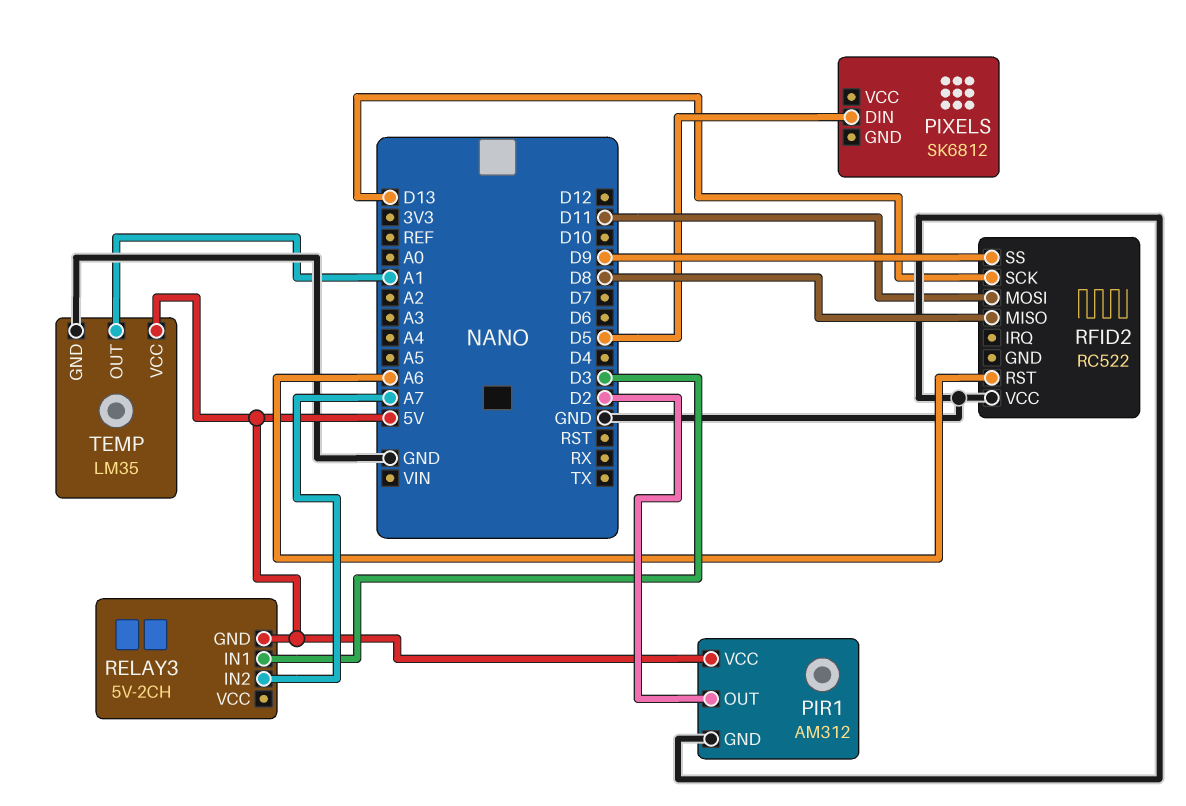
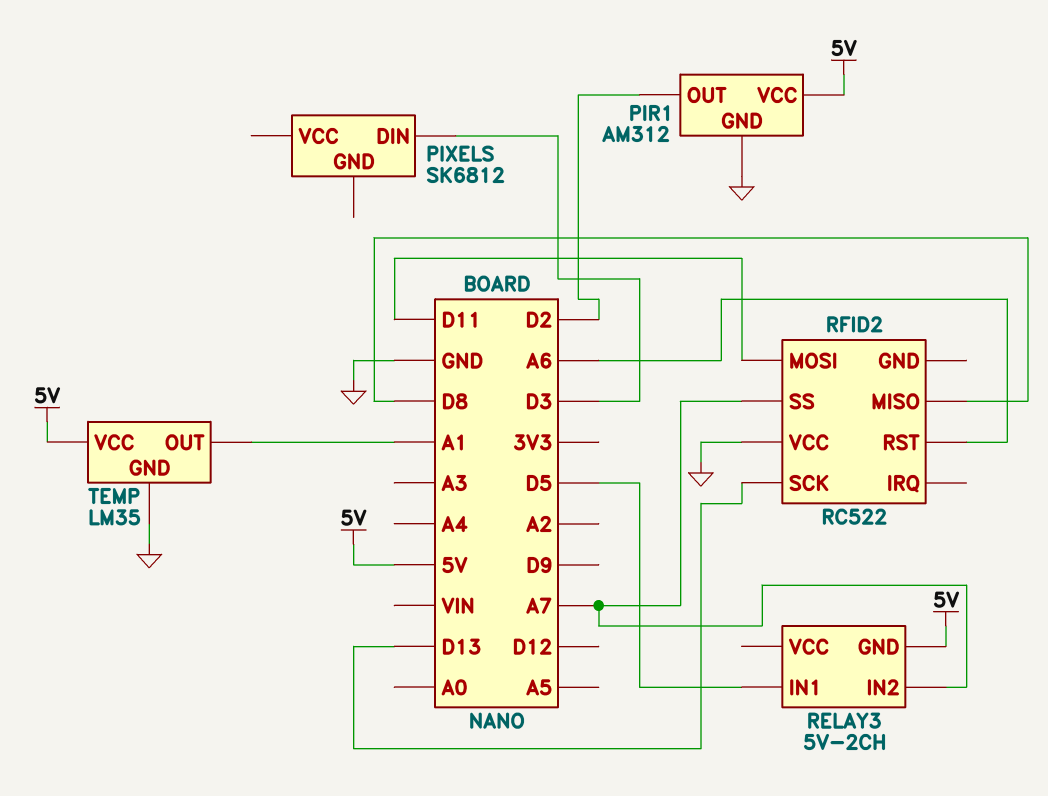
PIXELS pin DIN: D5 -> D3
RELAY3 pin IN1: D3 -> D5
RFID2 pin SS: D9 -> A7

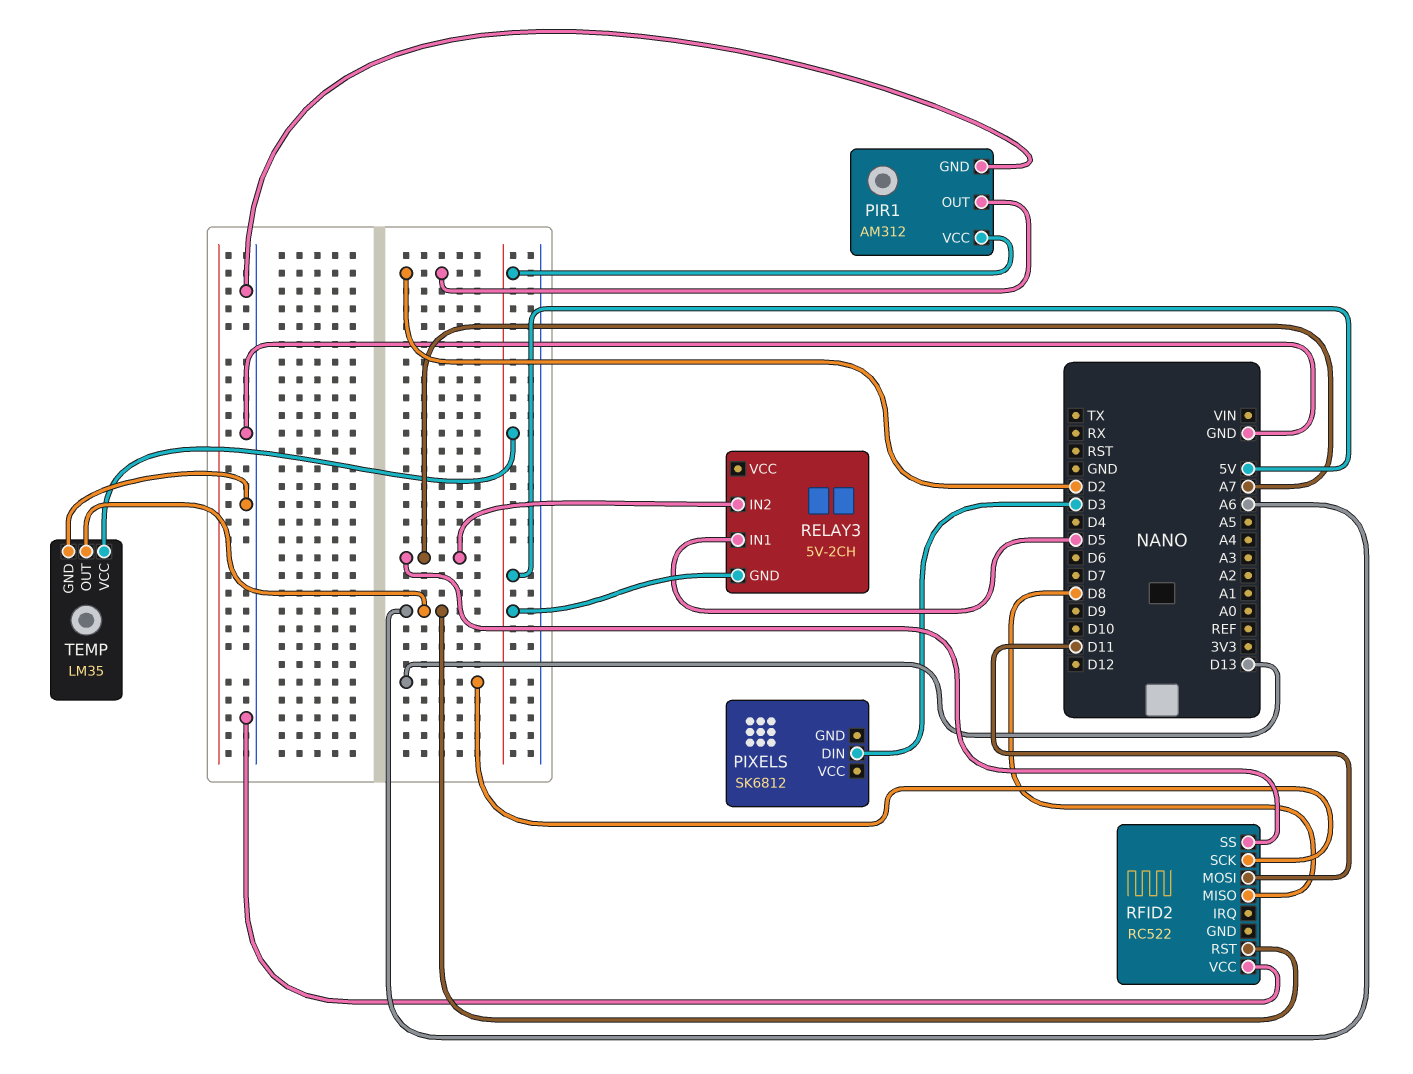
TEMP pin OUT: A1 -> A6

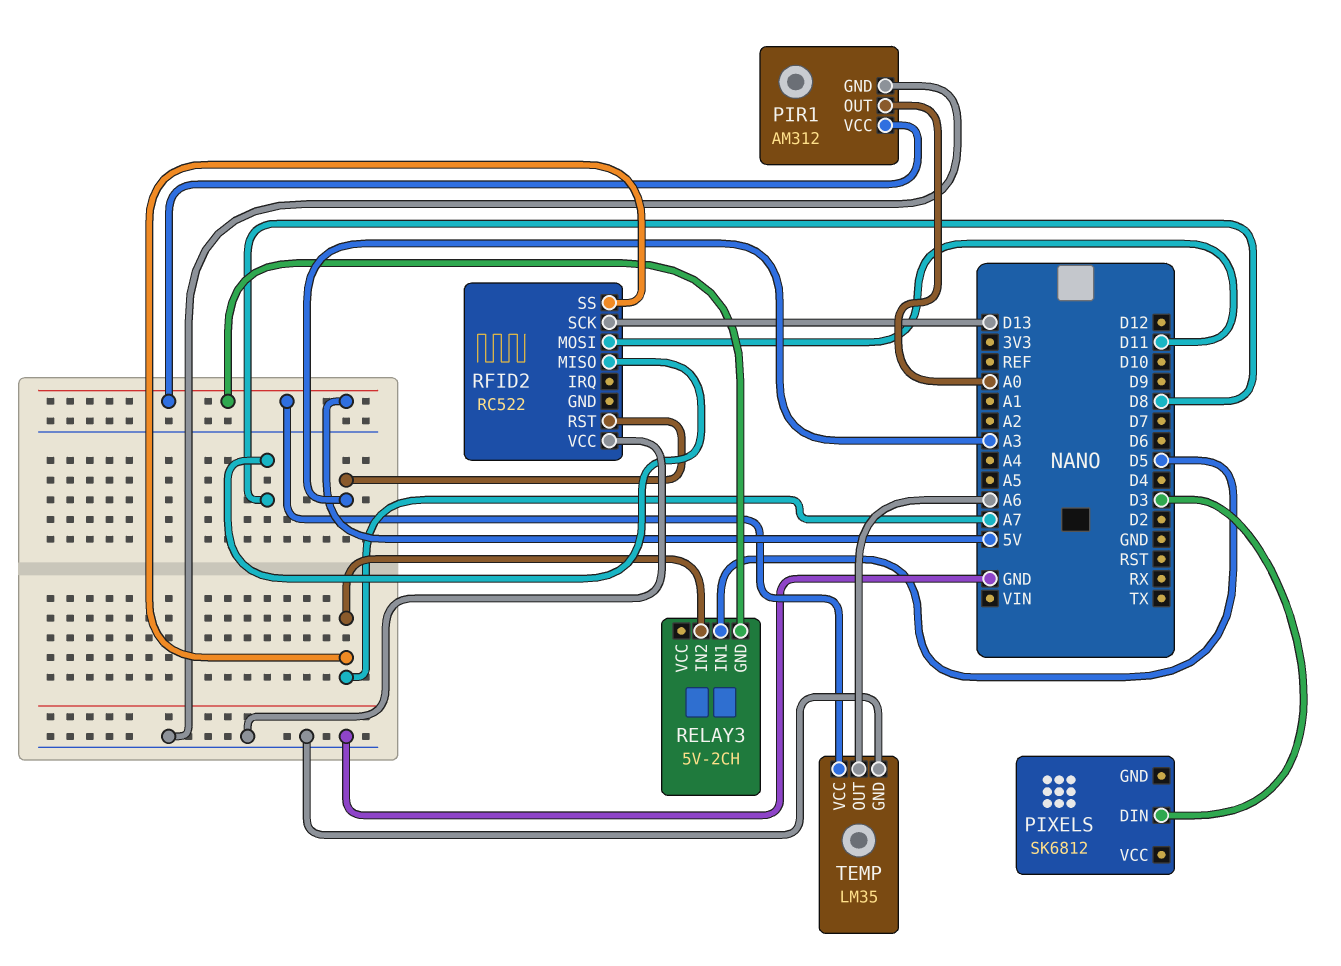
PIR1 pin OUT: D2 -> A0
RFID2 pin RST: A6 -> A3

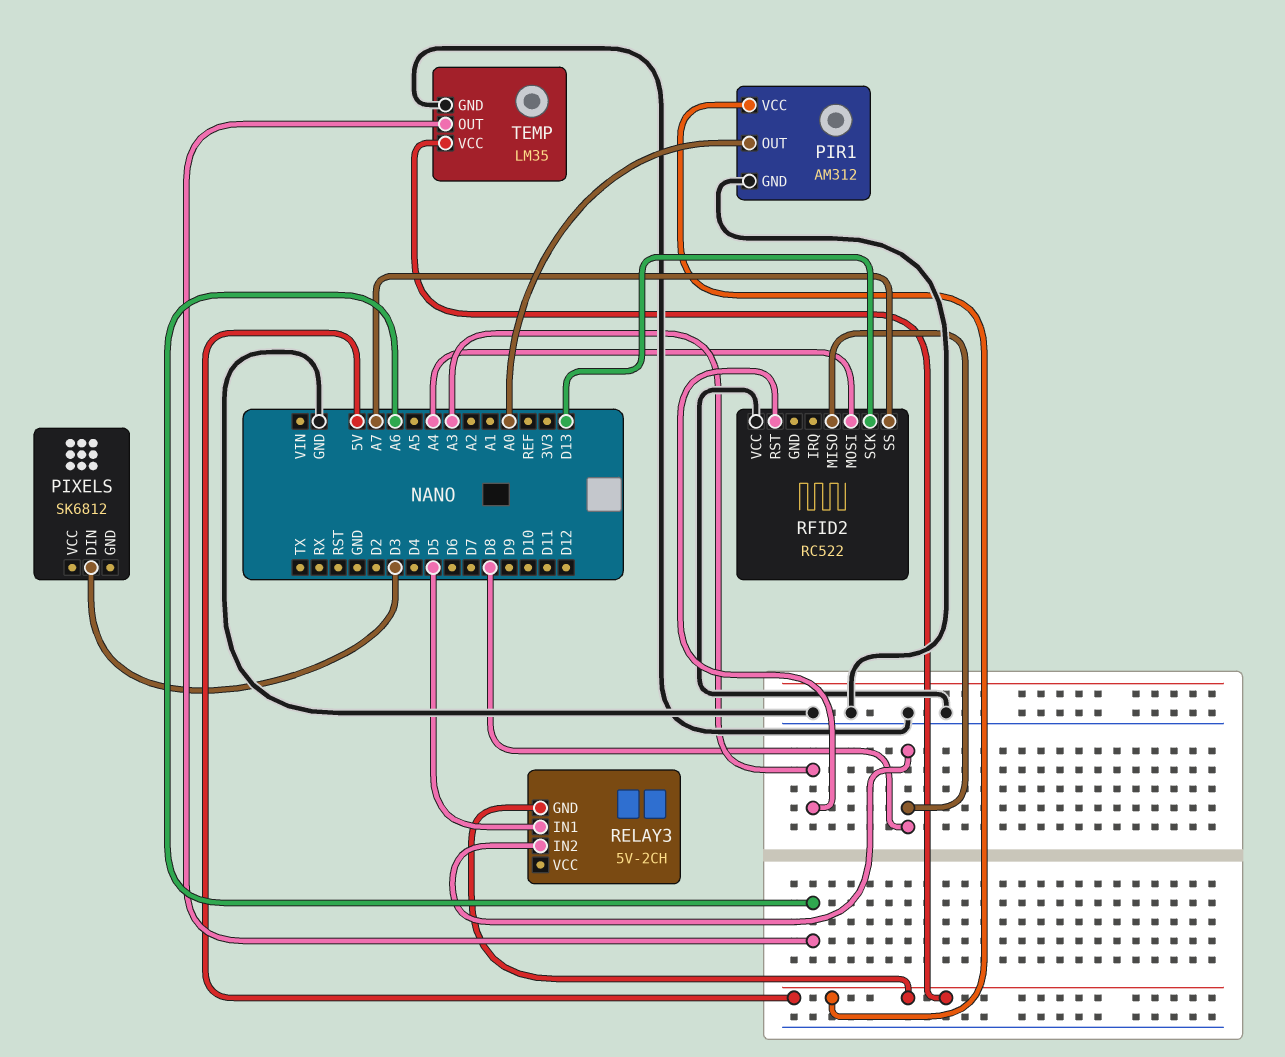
RELAY3 pin IN2: A7 -> D8
RFID2 pin MOSI: D11 -> A4

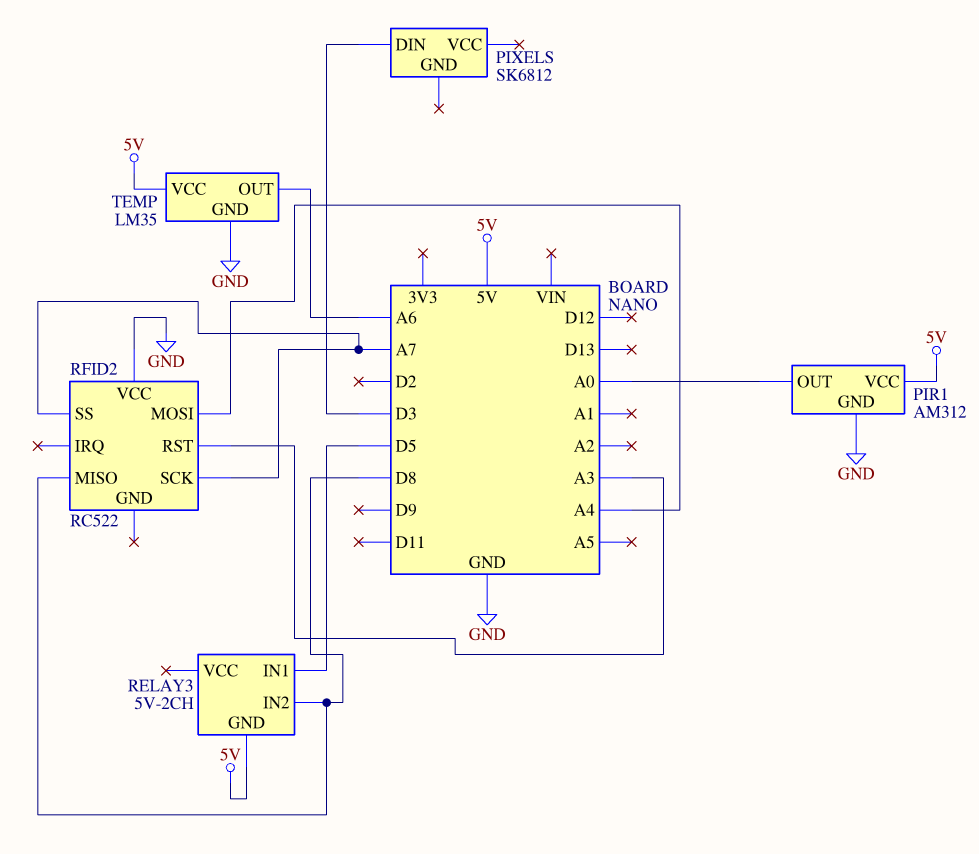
RFID2 pin SCK: D13 -> A7

